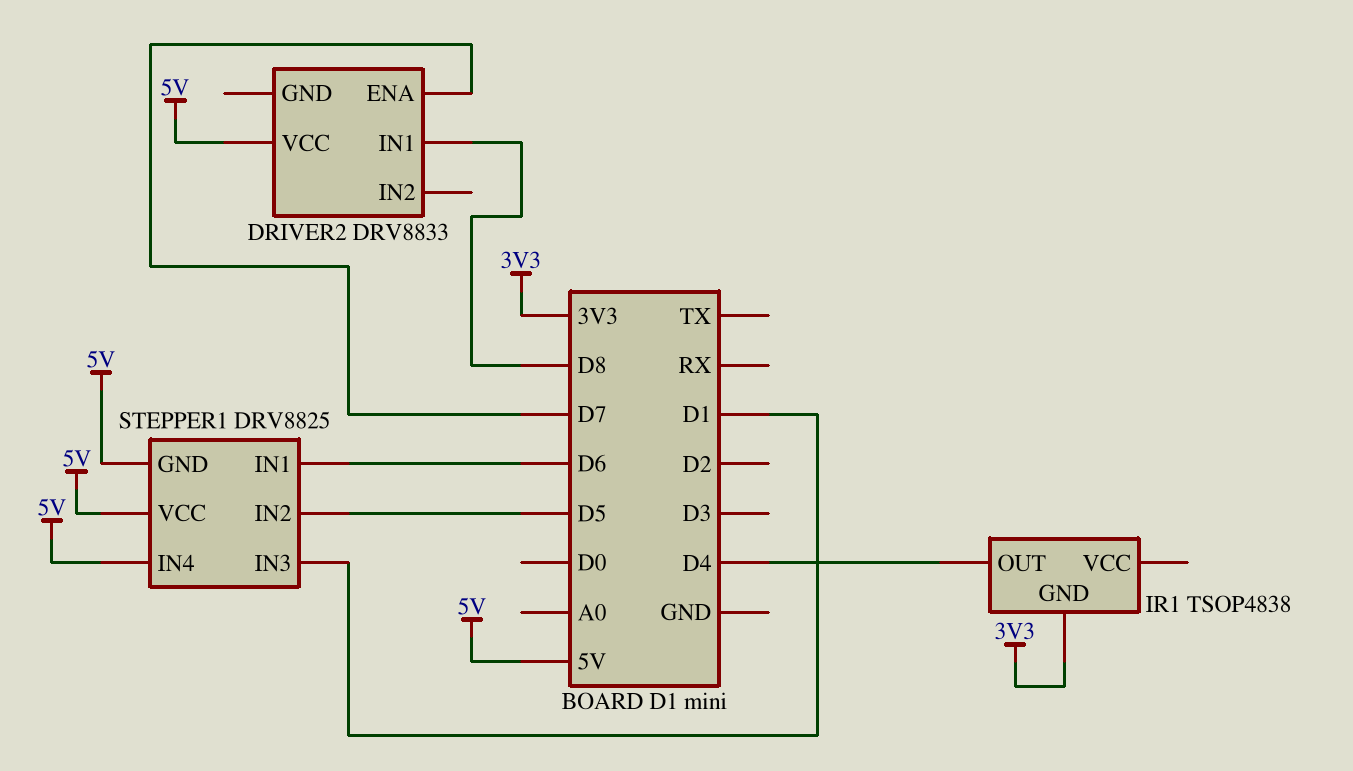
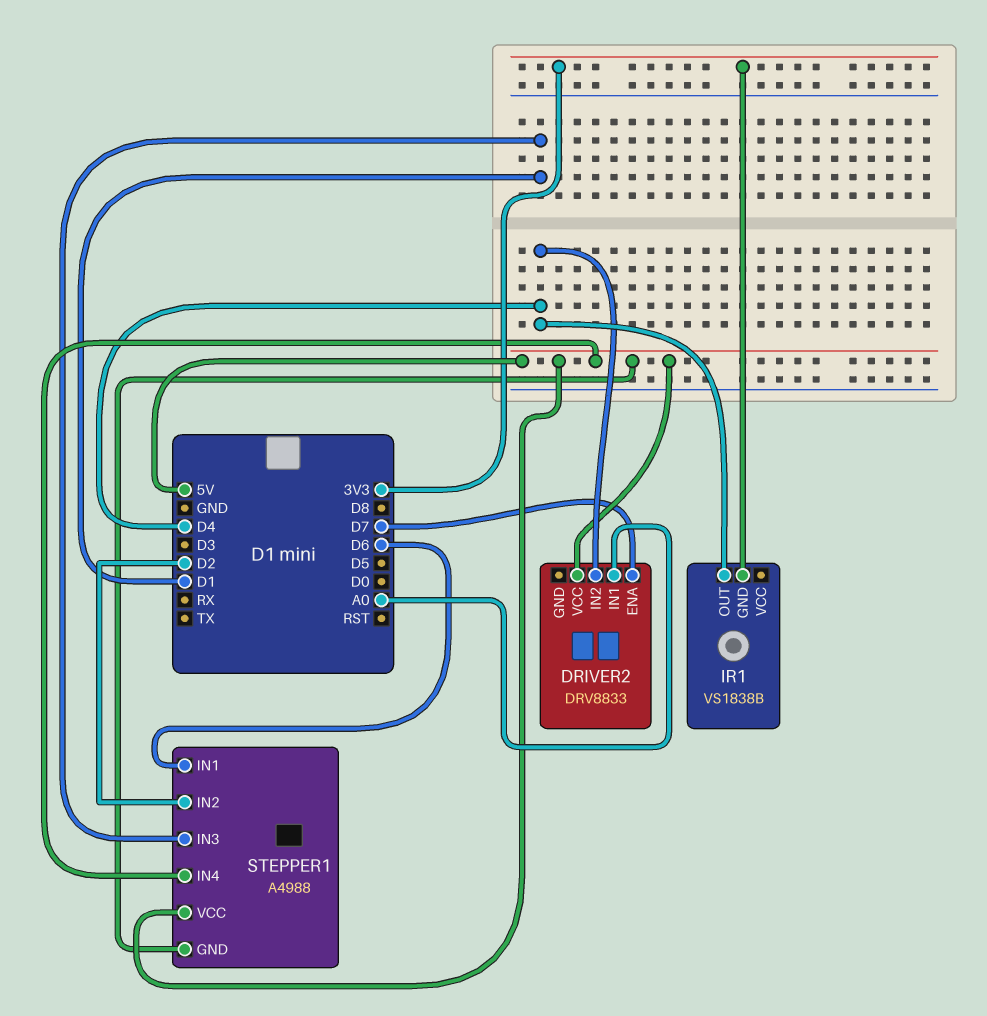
DRIVER2 pin IN1: D8 -> A0
DRIVER2 pin IN2: none -> D4
IR1: TSOP4838 -> VS1838B
STEPPER1: DRV8825 -> A4988
STEPPER1 pin IN2: D5 -> D2

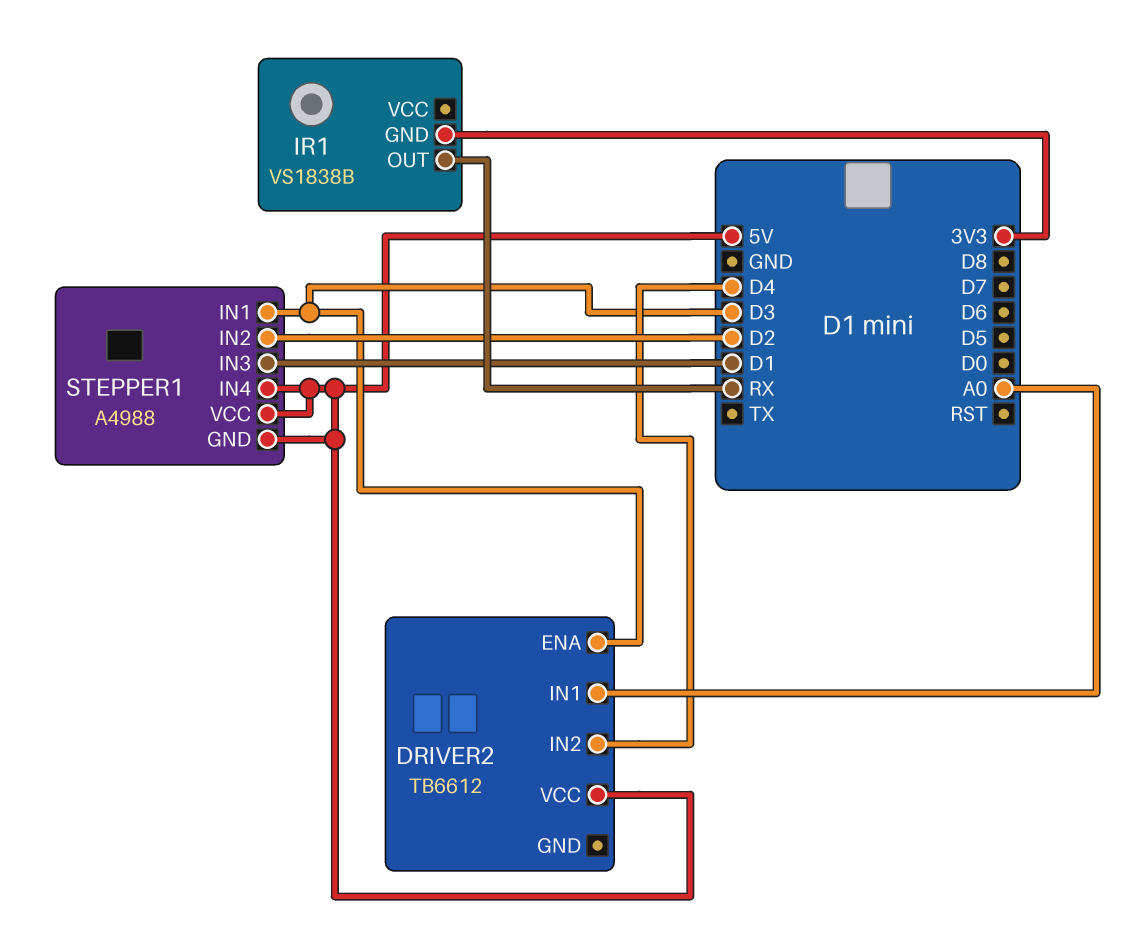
DRIVER2: DRV8833 -> TB6612
DRIVER2 pin ENA: D7 -> D3
IR1 pin OUT: D4 -> RX
STEPPER1 pin IN1: D6 -> D3

